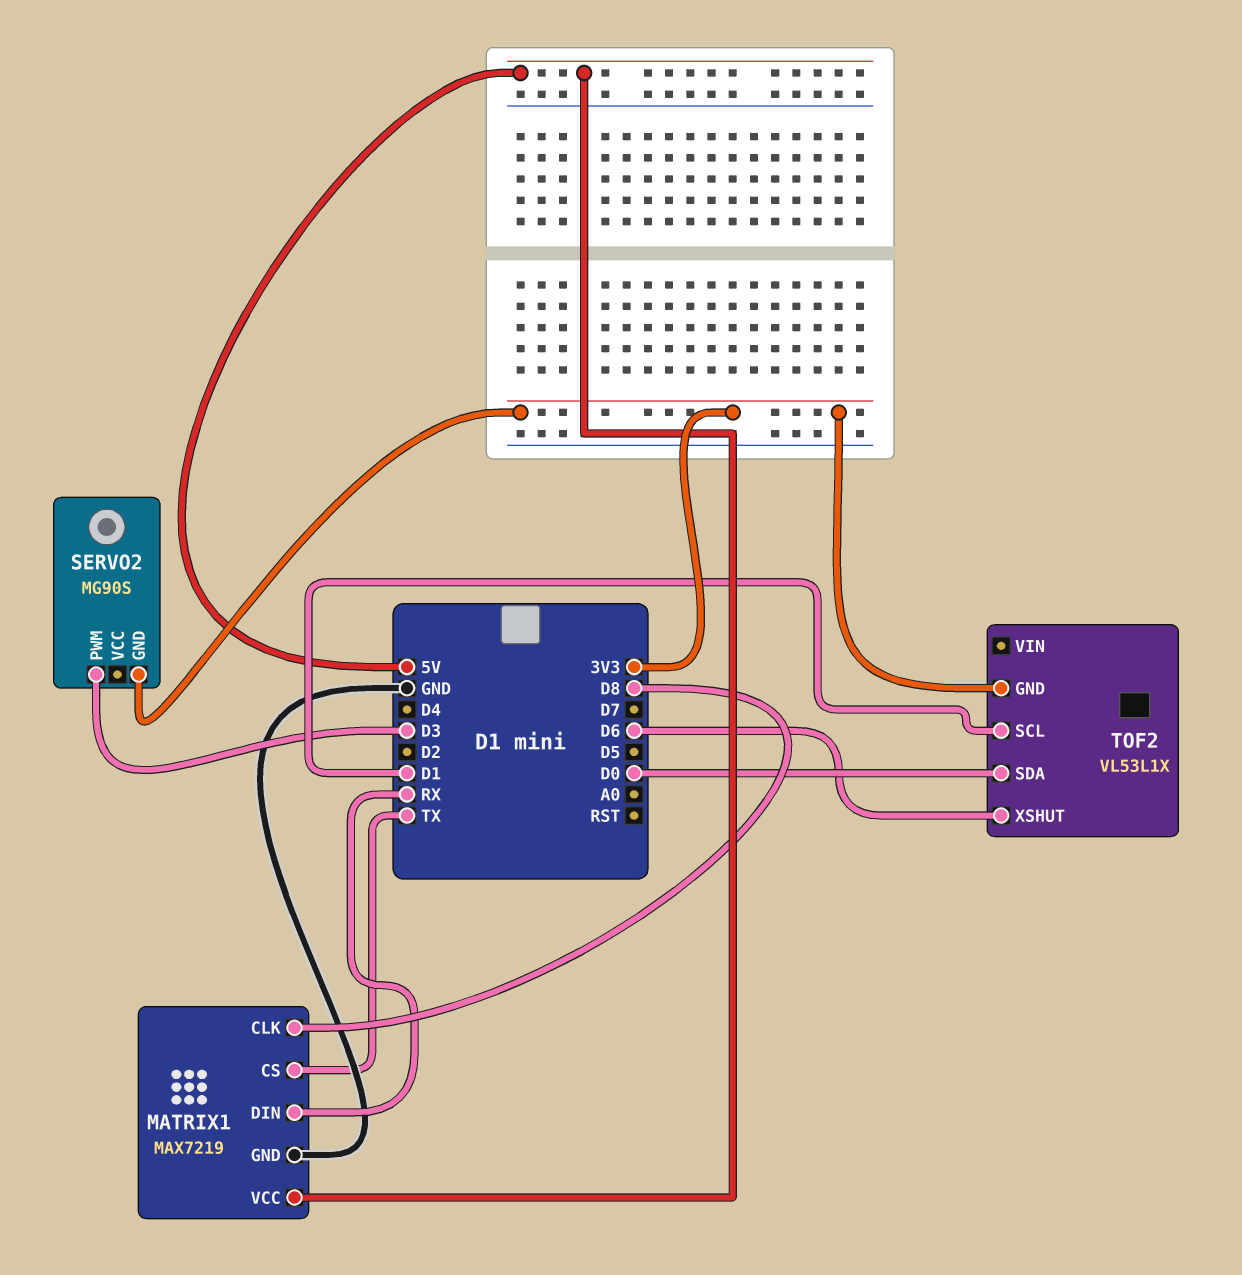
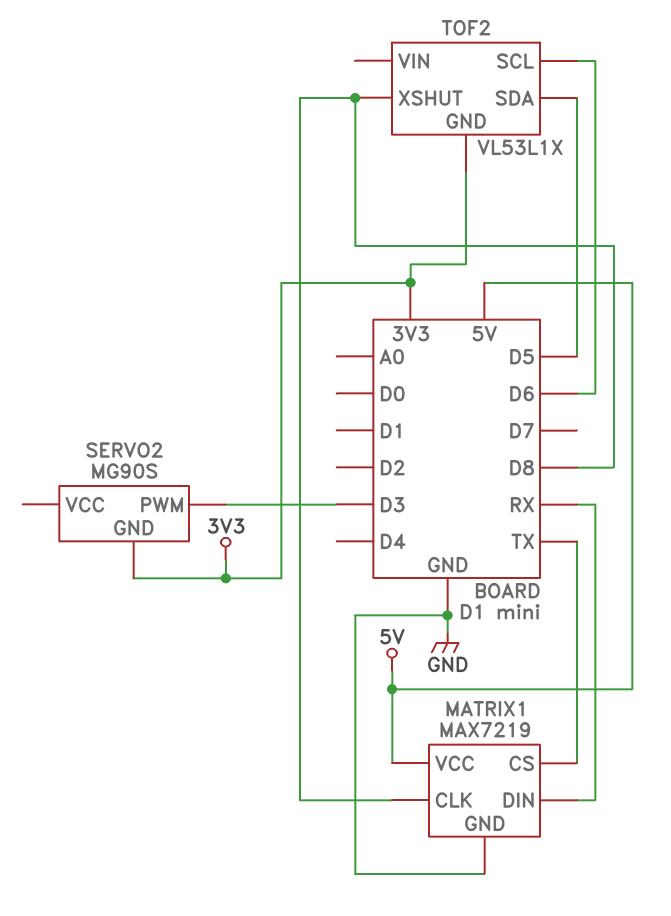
TOF2 pin SCL: D1 -> D6
TOF2 pin SDA: D0 -> D5
TOF2 pin XSHUT: D6 -> D8

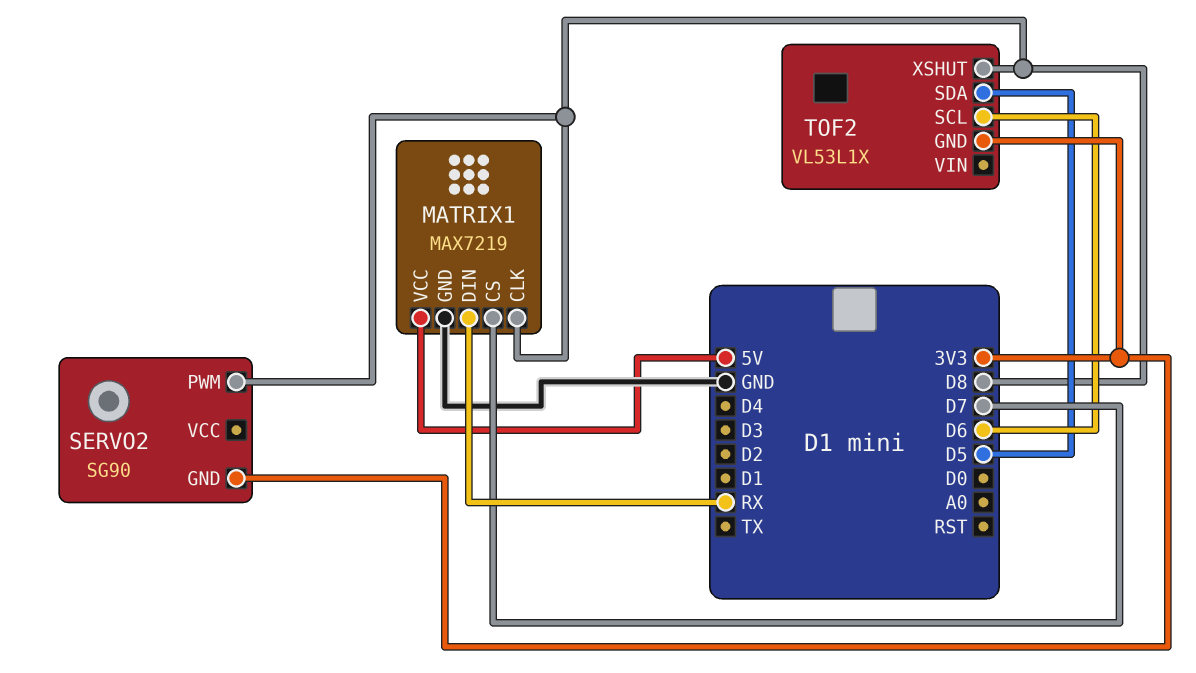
MATRIX1 pin CS: TX -> D7
SERVO2: MG90S -> SG90
SERVO2 pin PWM: D3 -> D8

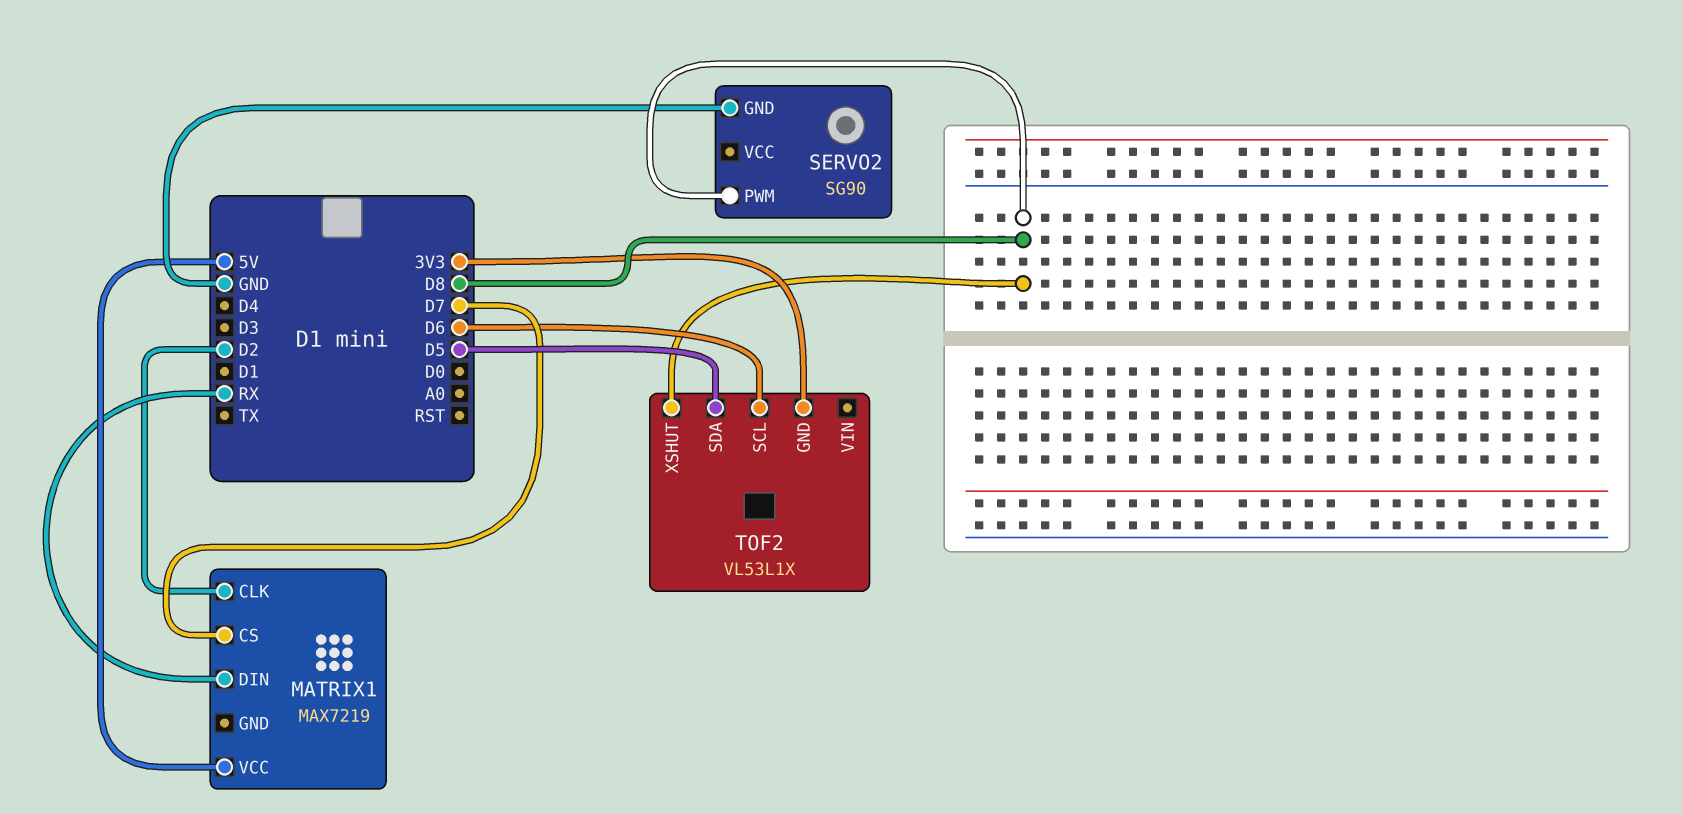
MATRIX1 pin CLK: D8 -> D2
MATRIX1 pin GND: GND -> none
SERVO2 pin GND: 3V3 -> GND

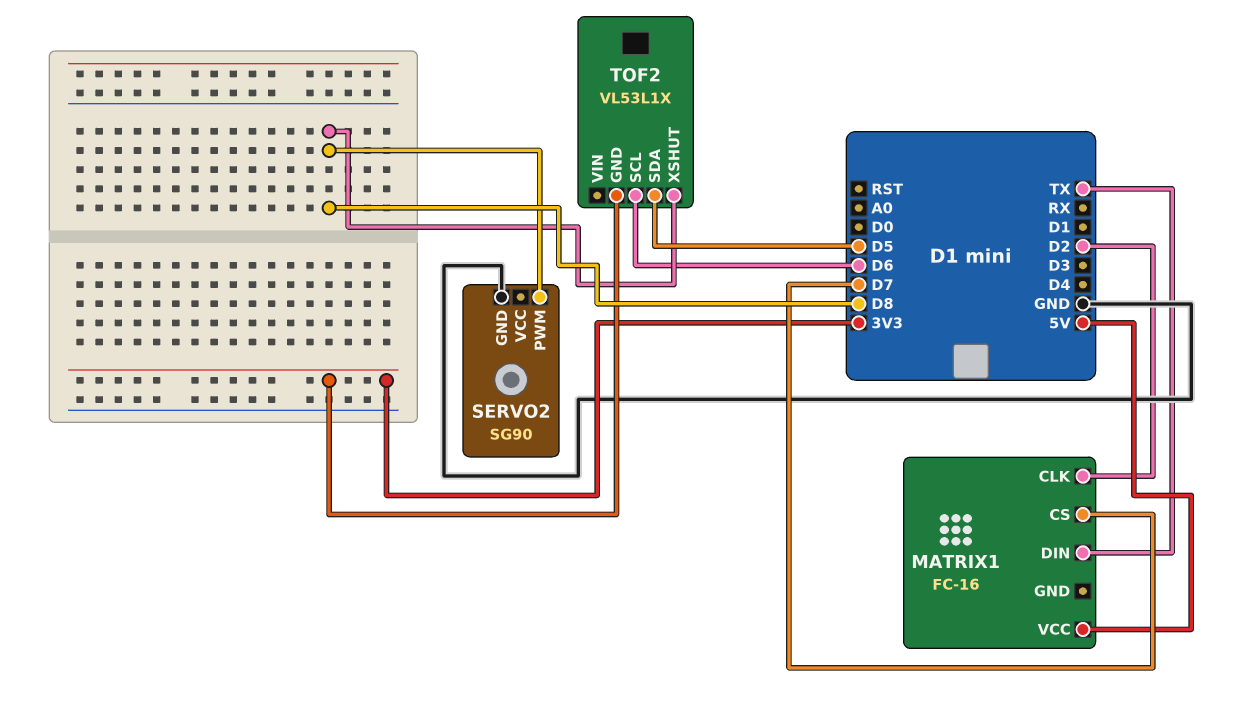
MATRIX1: MAX7219 -> FC-16
MATRIX1 pin DIN: RX -> TX

